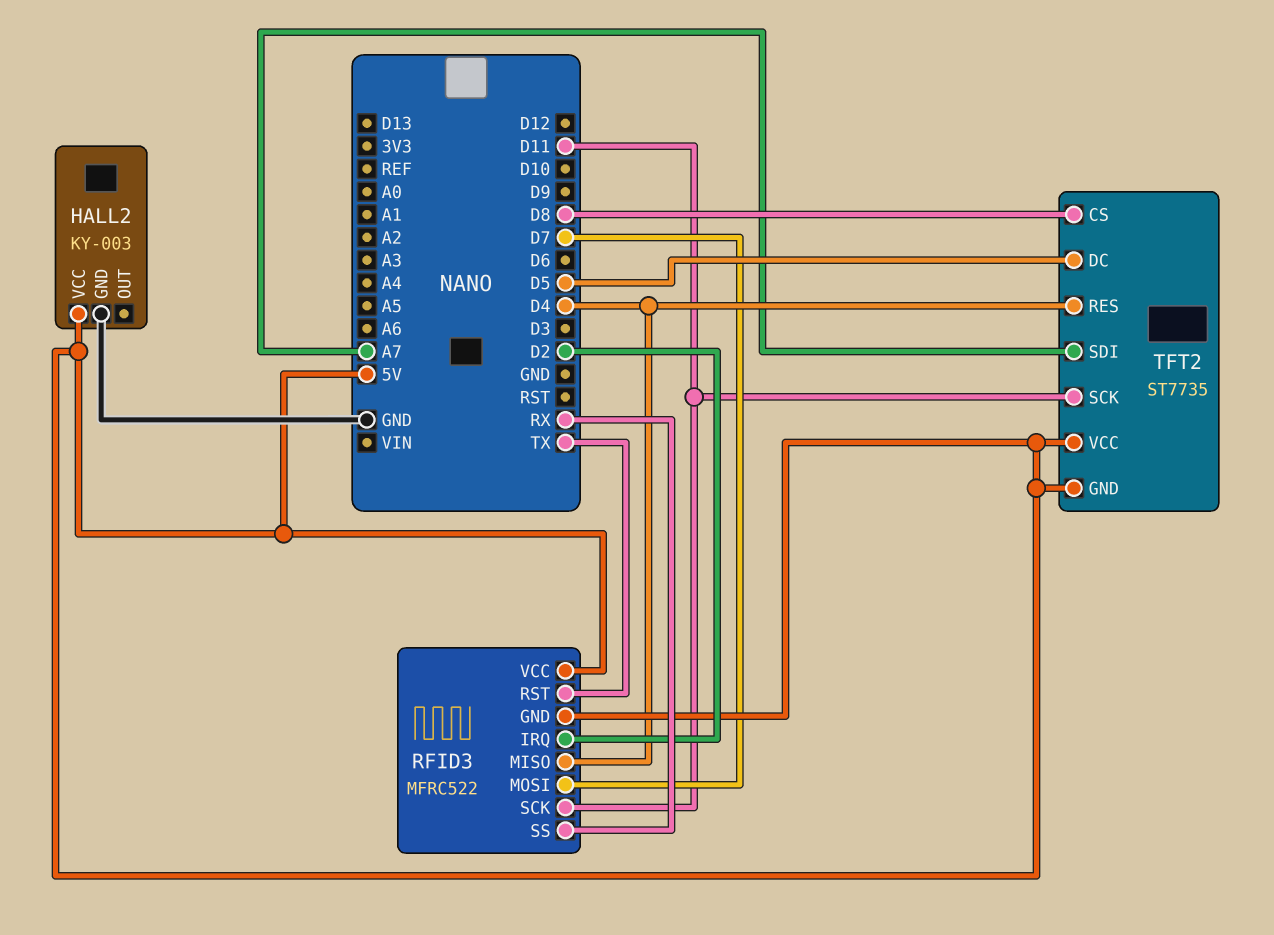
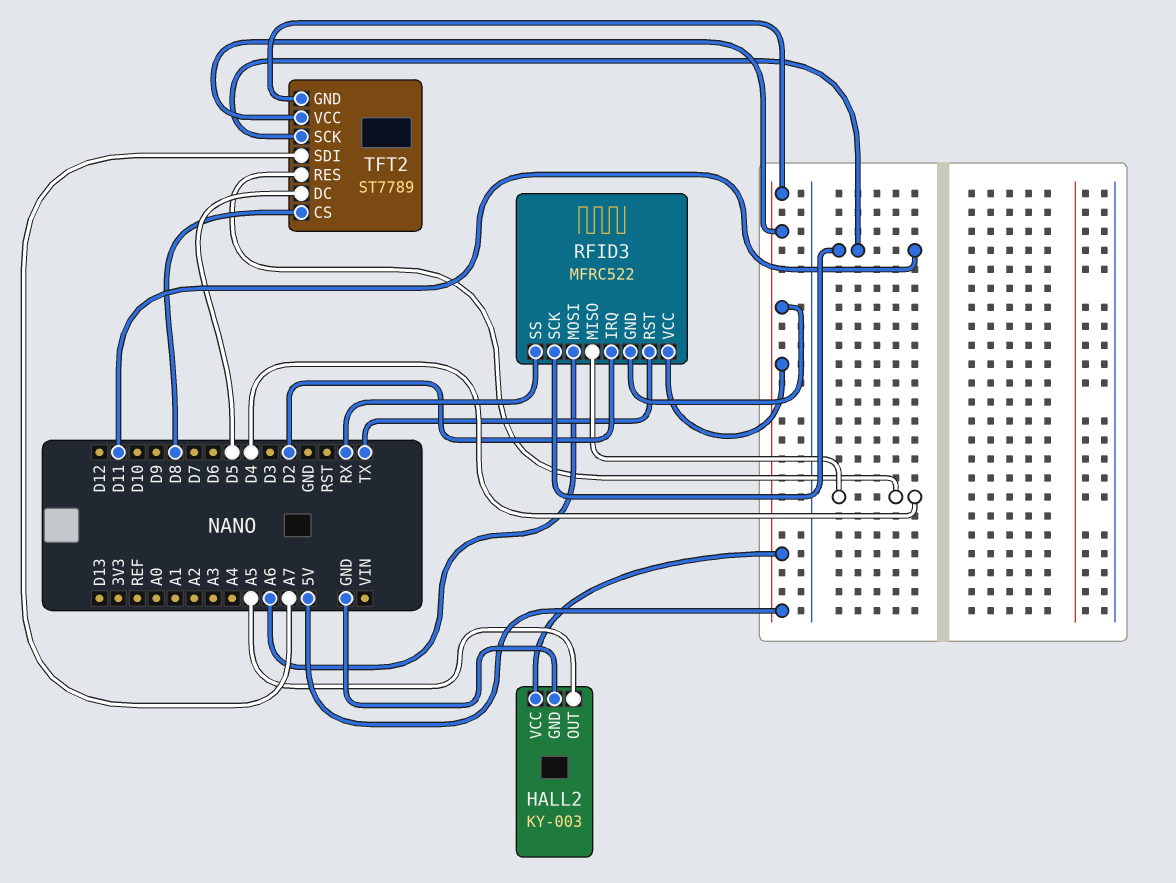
HALL2 pin OUT: none -> A5
RFID3 pin MOSI: D7 -> A6
TFT2: ST7735 -> ST7789

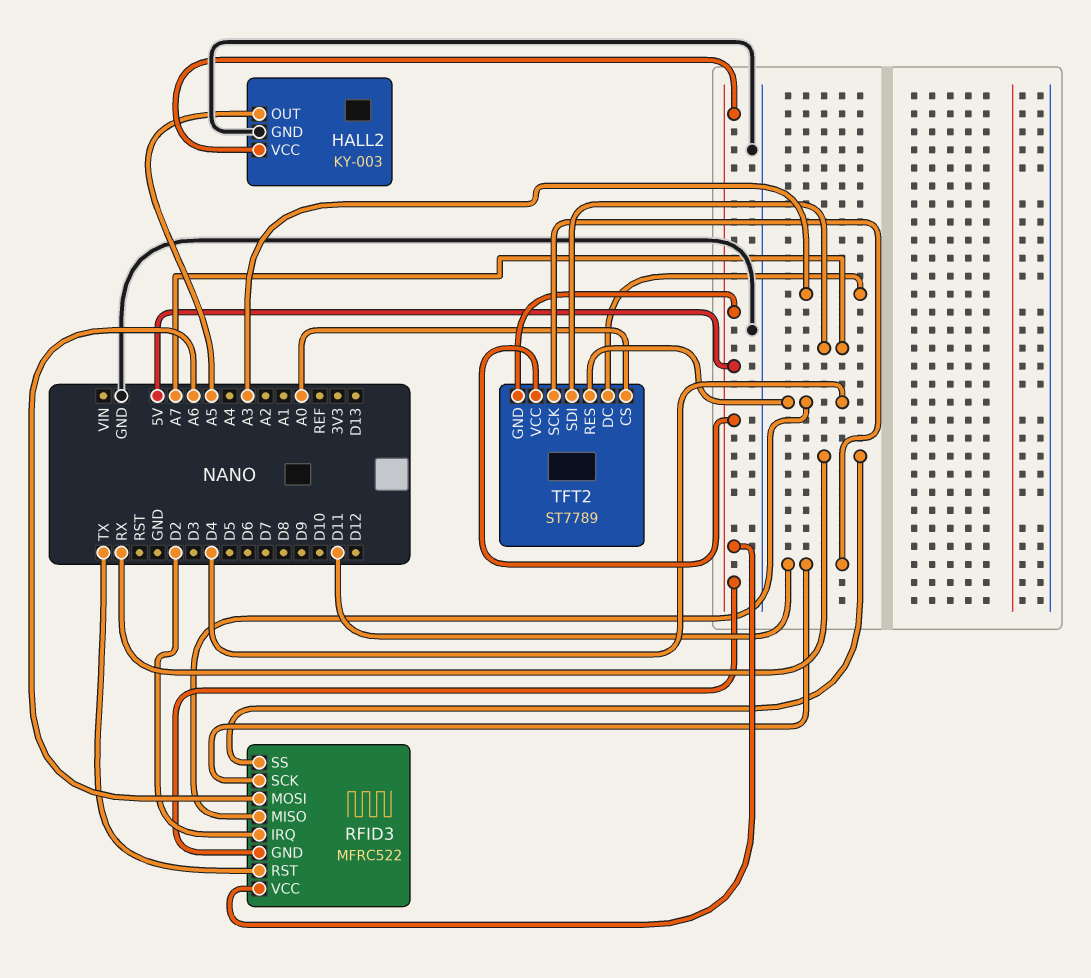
TFT2 pin CS: D8 -> A0
TFT2 pin DC: D5 -> A3

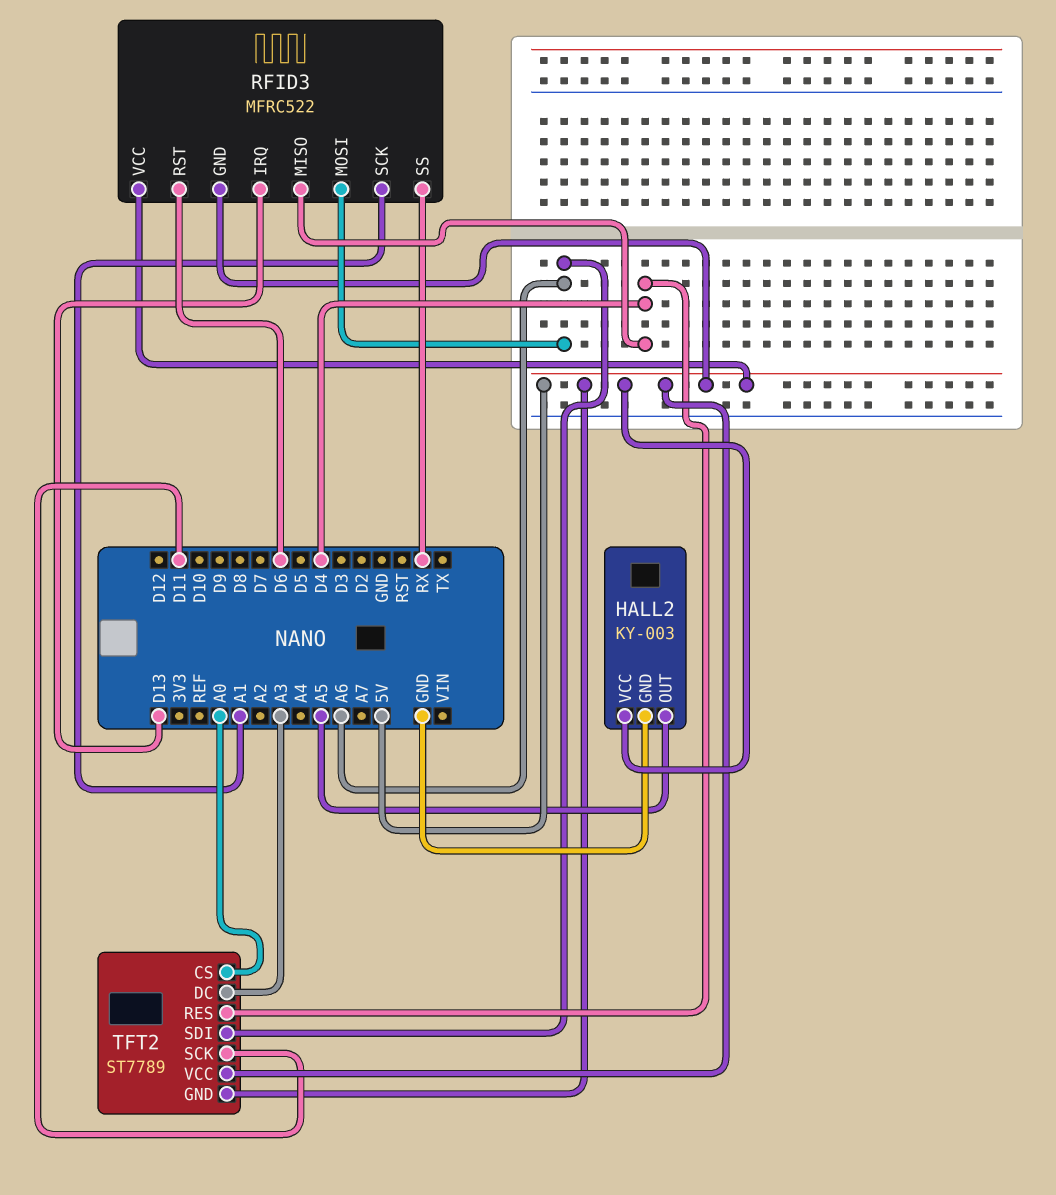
RFID3 pin IRQ: D2 -> D13
RFID3 pin RST: TX -> D6
RFID3 pin SCK: D11 -> A1
TFT2 pin SDI: A7 -> A6

